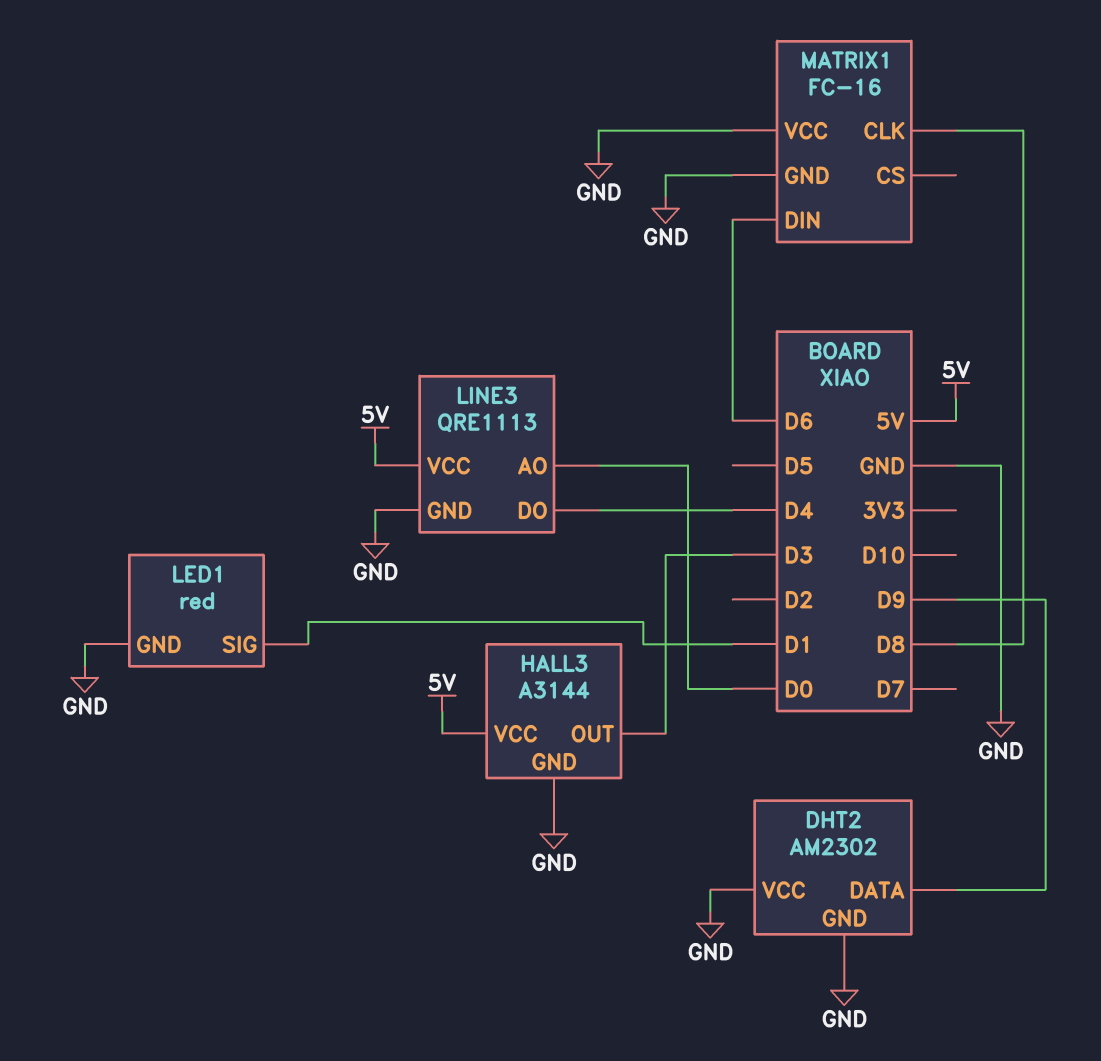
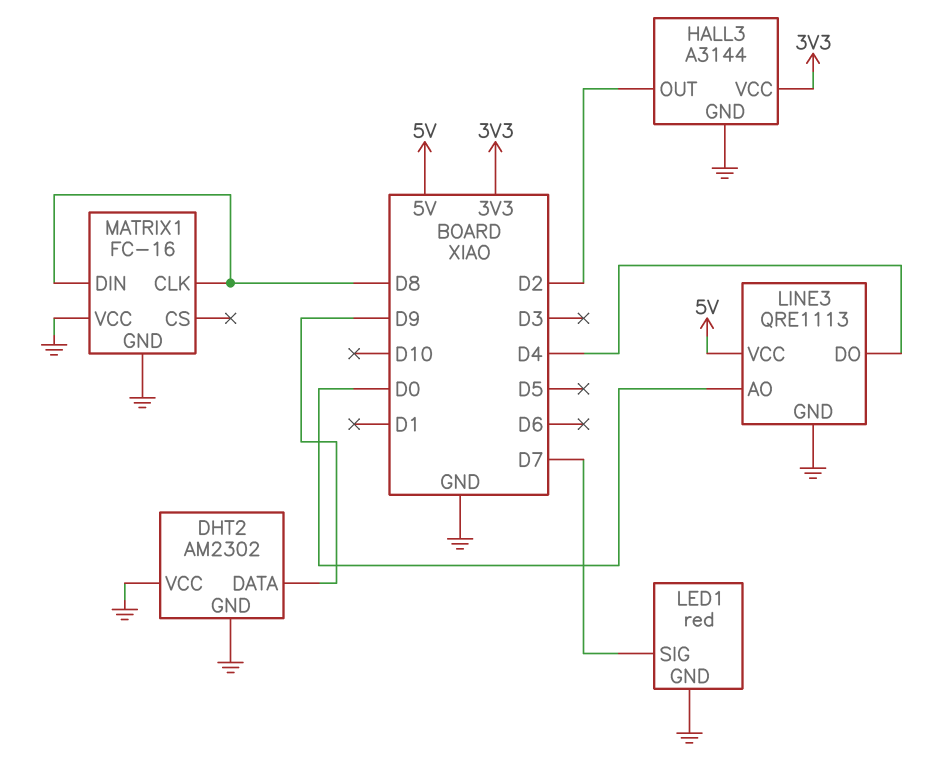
HALL3 pin OUT: D3 -> D2
HALL3 pin VCC: 5V -> 3V3
LED1 pin SIG: D1 -> D7
MATRIX1 pin DIN: D6 -> D8

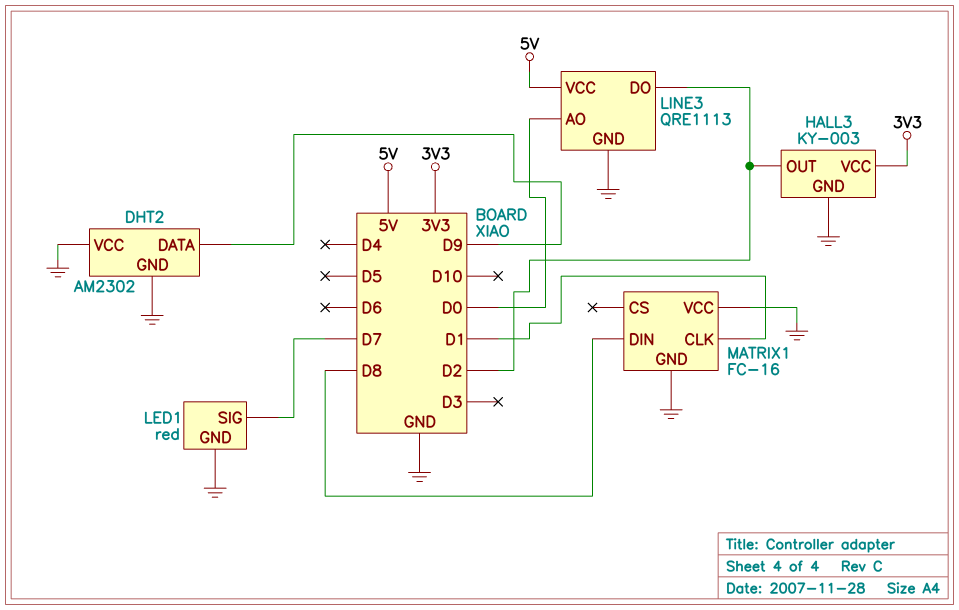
HALL3: A3144 -> KY-003
LINE3 pin DO: D4 -> D2
MATRIX1 pin CLK: D8 -> D1

